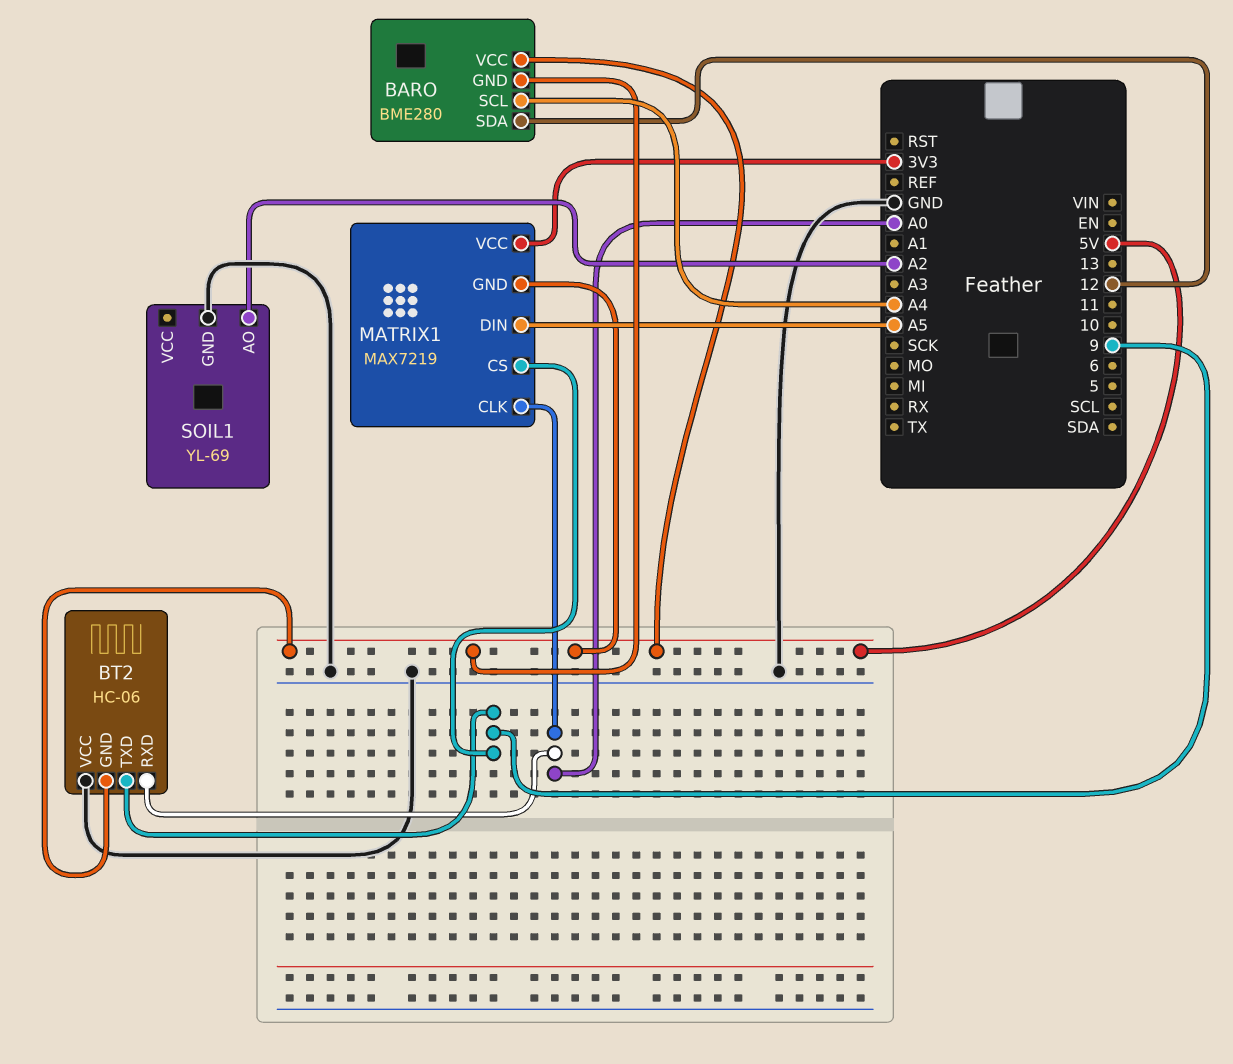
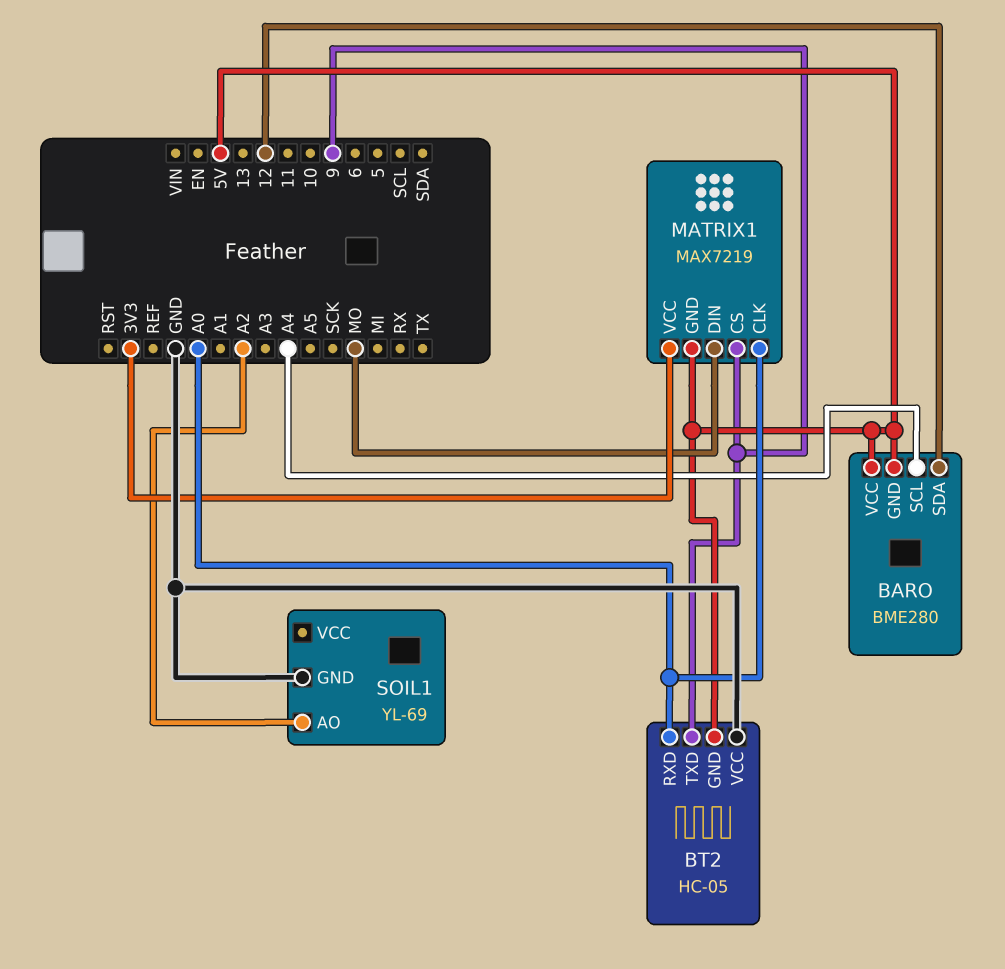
BT2: HC-06 -> HC-05
MATRIX1 pin DIN: A5 -> MO

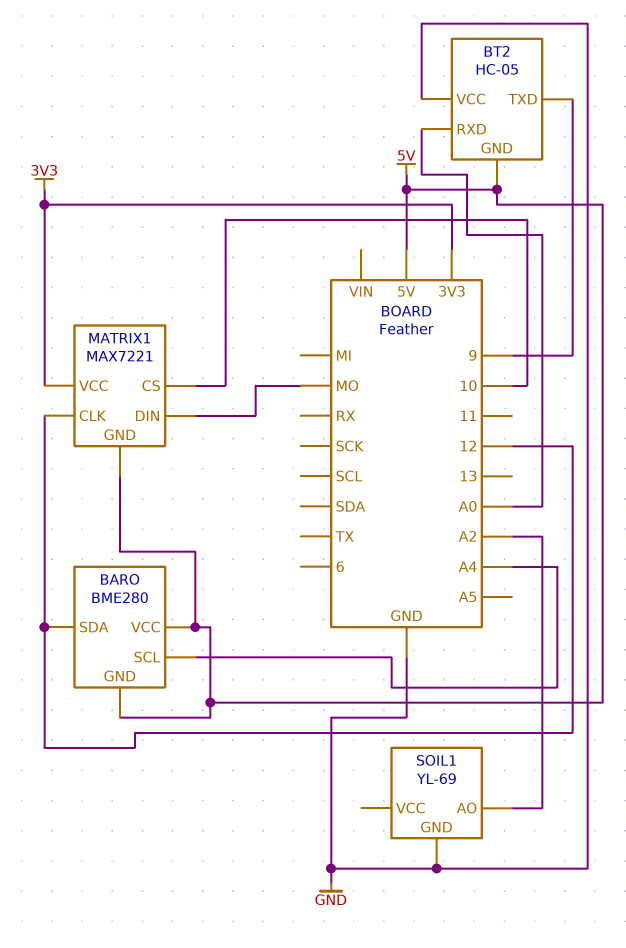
MATRIX1: MAX7219 -> MAX7221
MATRIX1 pin CLK: A0 -> 12
MATRIX1 pin CS: 9 -> 10

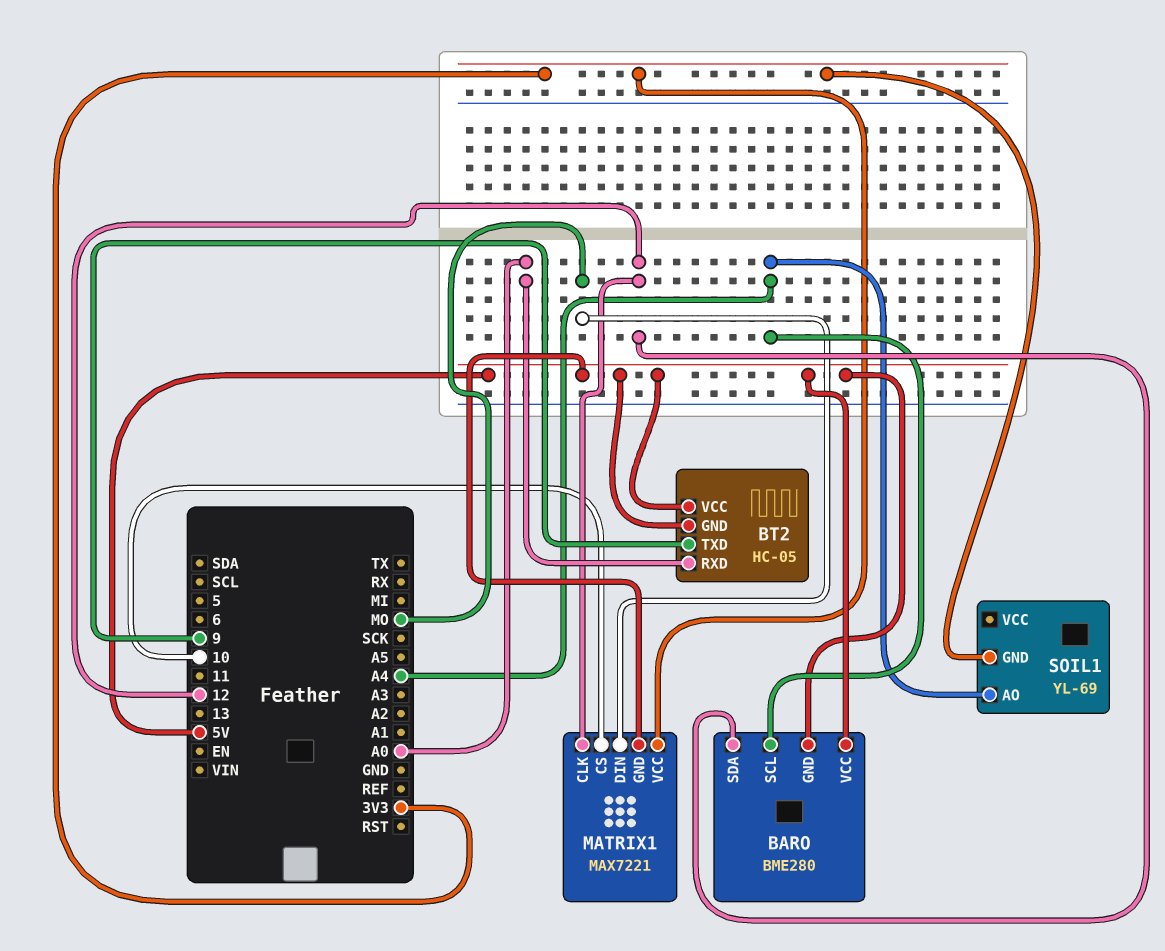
BT2 pin VCC: GND -> 5V
SOIL1 pin AO: A2 -> A4
SOIL1 pin GND: GND -> 3V3

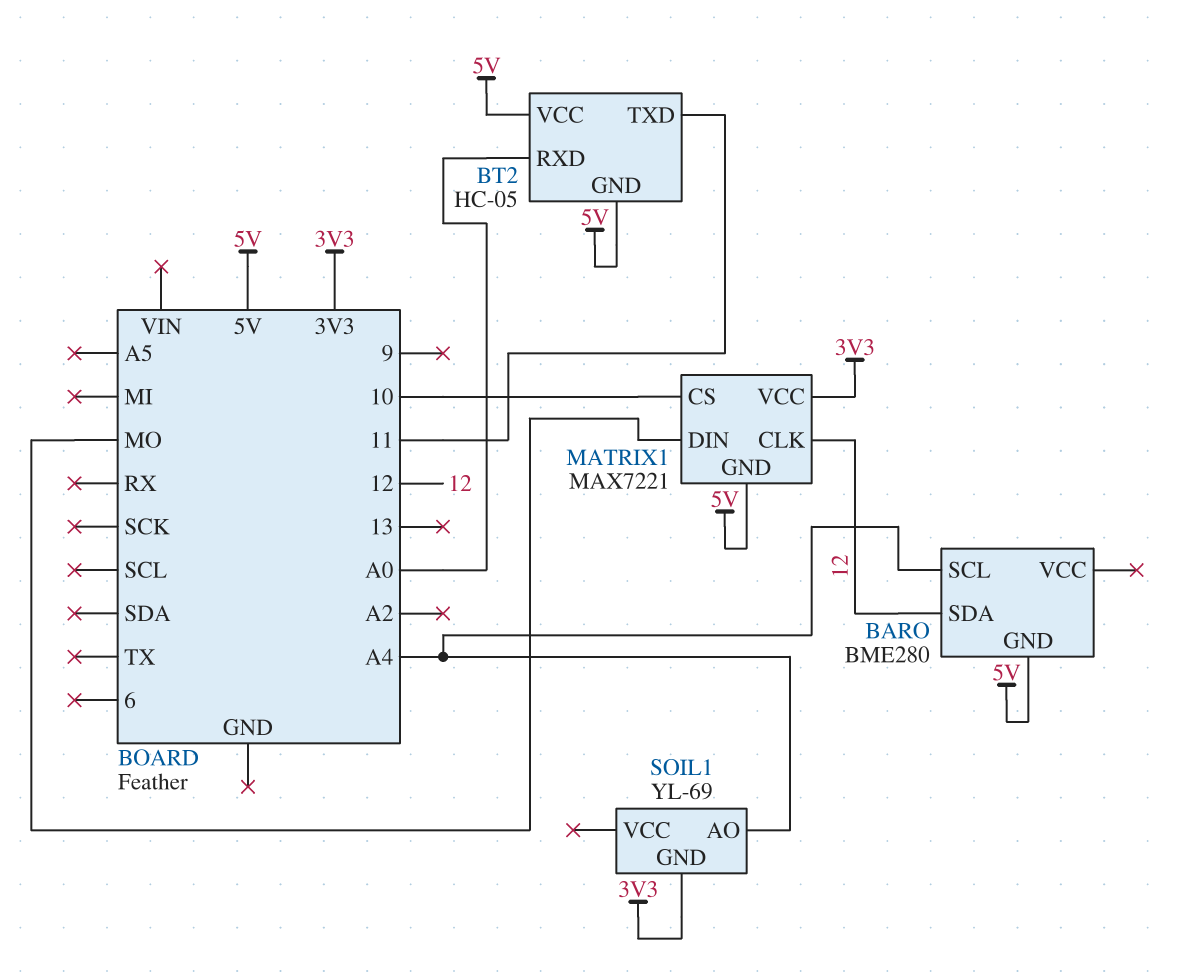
BARO pin VCC: 5V -> none
BT2 pin TXD: 9 -> 11

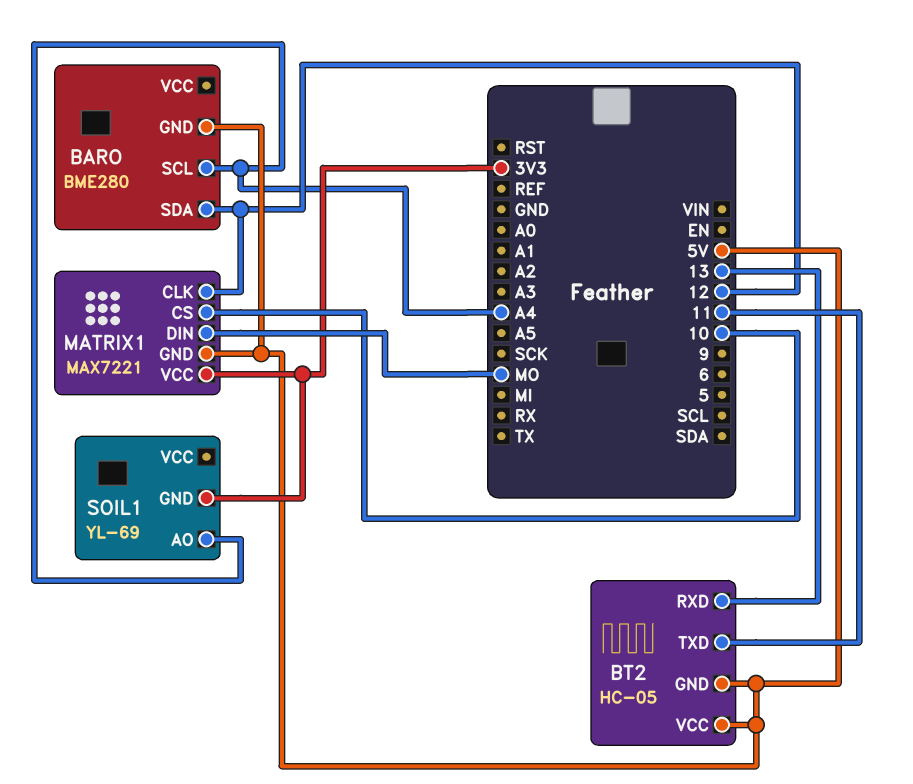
BT2 pin RXD: A0 -> 13

